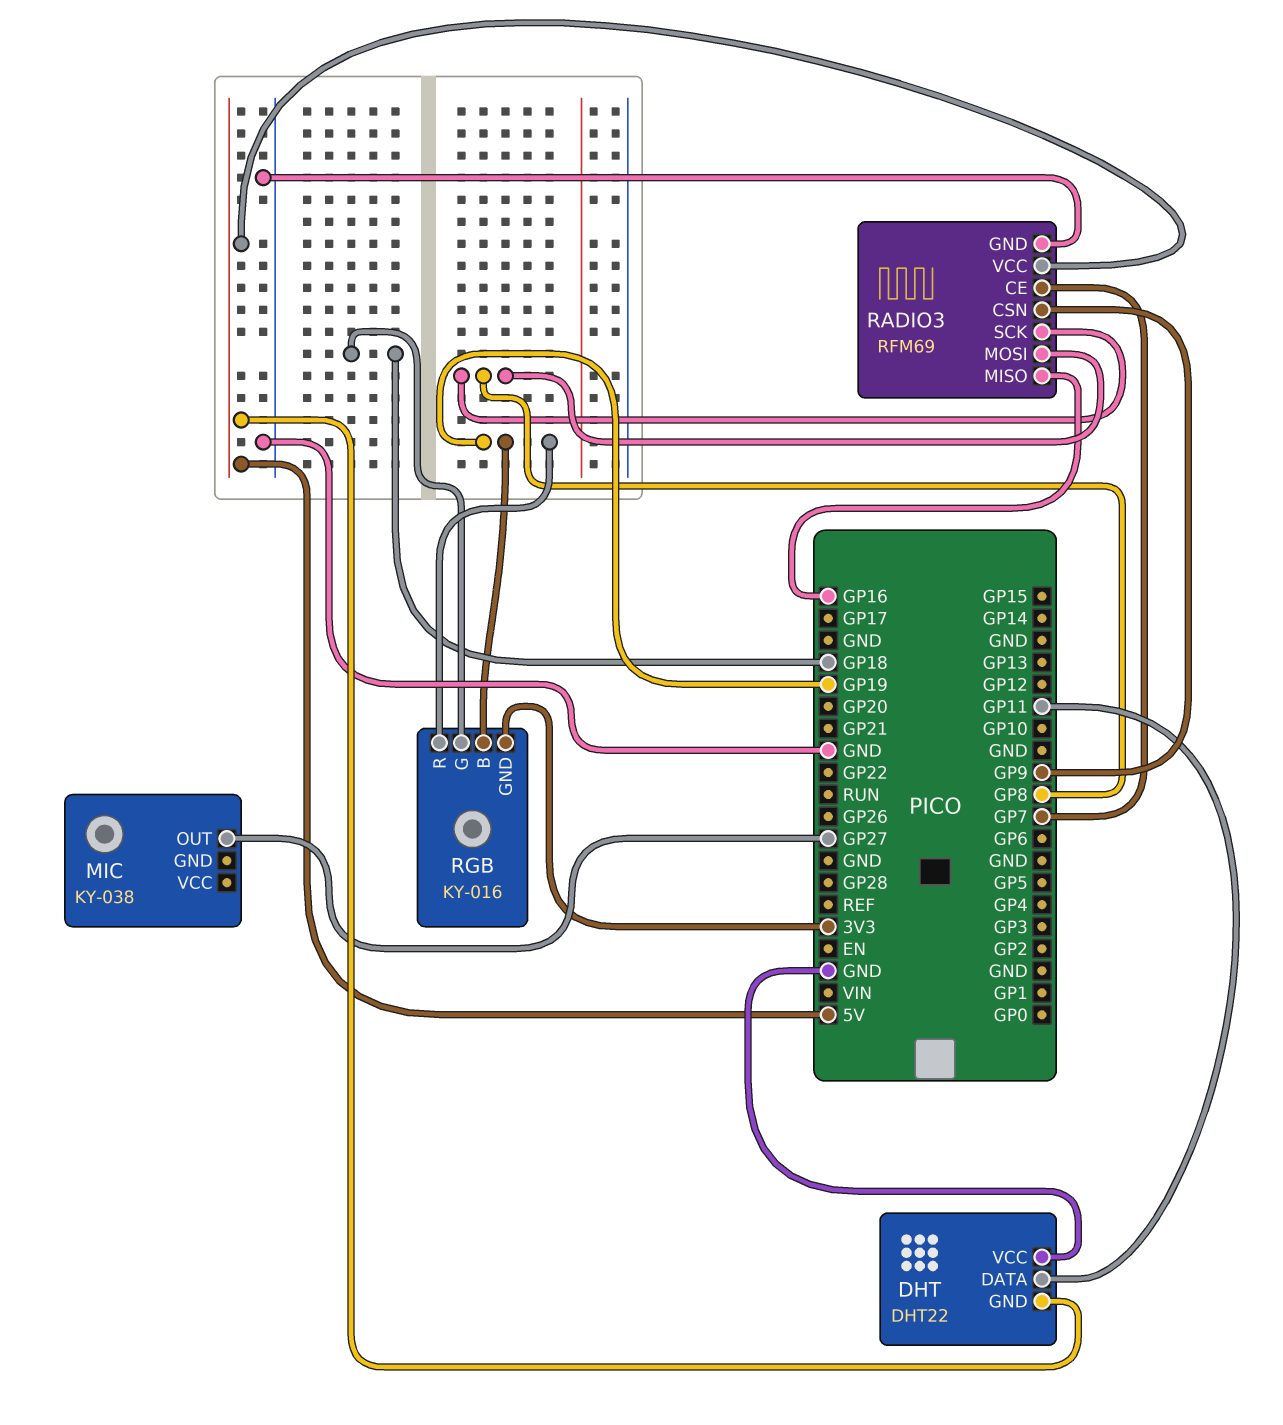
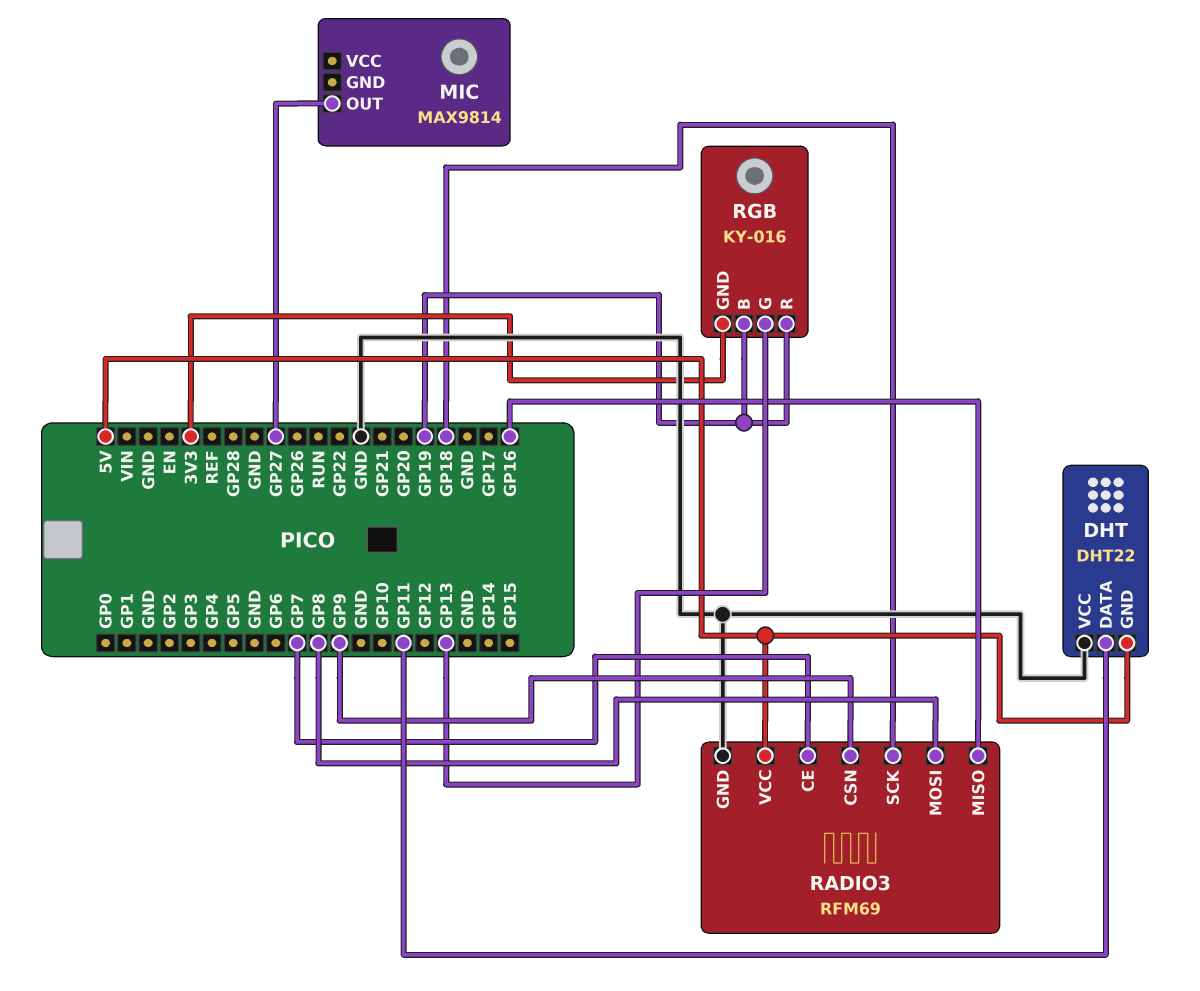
MIC: KY-038 -> MAX9814
RADIO3 pin SCK: GP8 -> GP18
RGB pin G: GP18 -> GP13

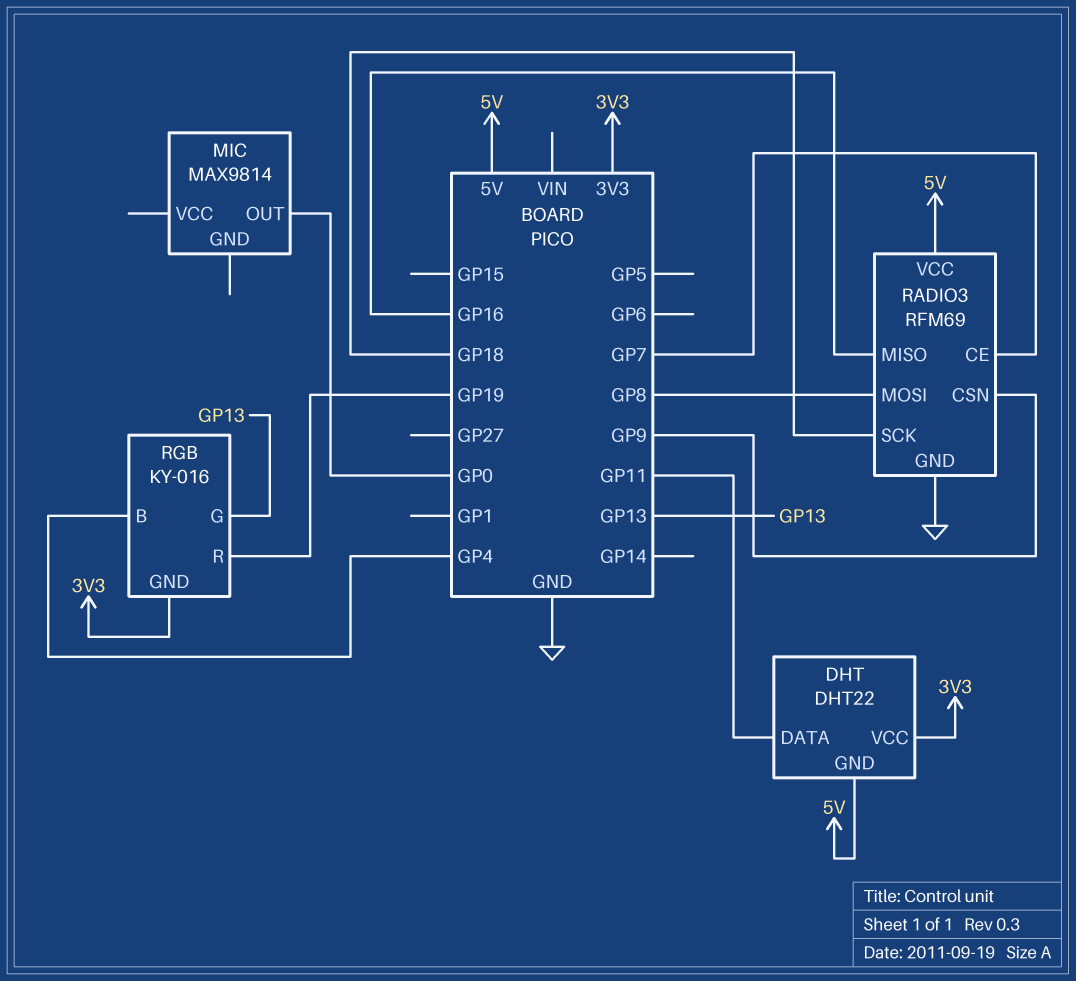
DHT pin VCC: GND -> 3V3
MIC pin OUT: GP27 -> GP0
RGB pin B: GP19 -> GP4

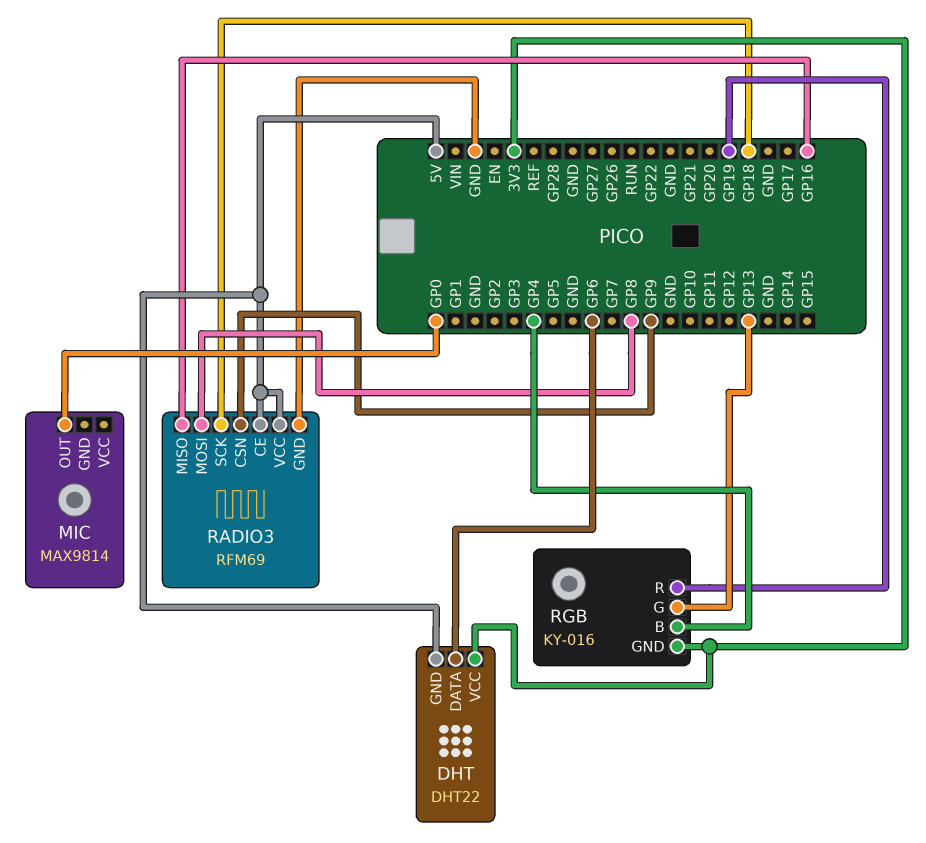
DHT pin DATA: GP11 -> GP6
RADIO3 pin CE: GP7 -> 5V

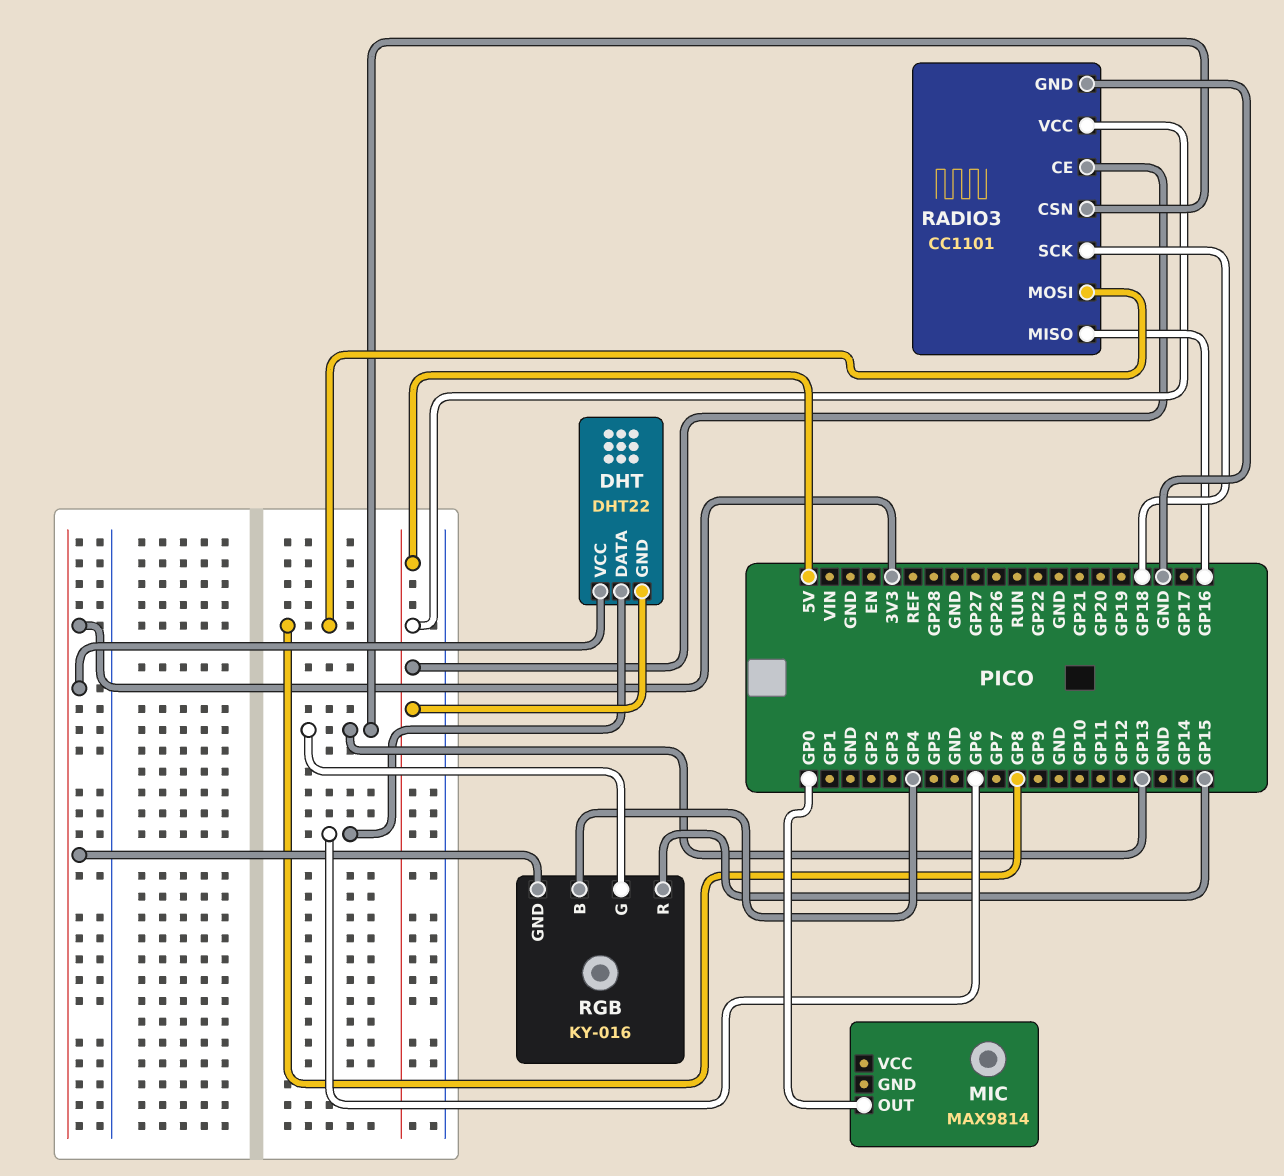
RADIO3: RFM69 -> CC1101
RADIO3 pin CSN: GP9 -> GP13
RGB pin R: GP19 -> GP15

